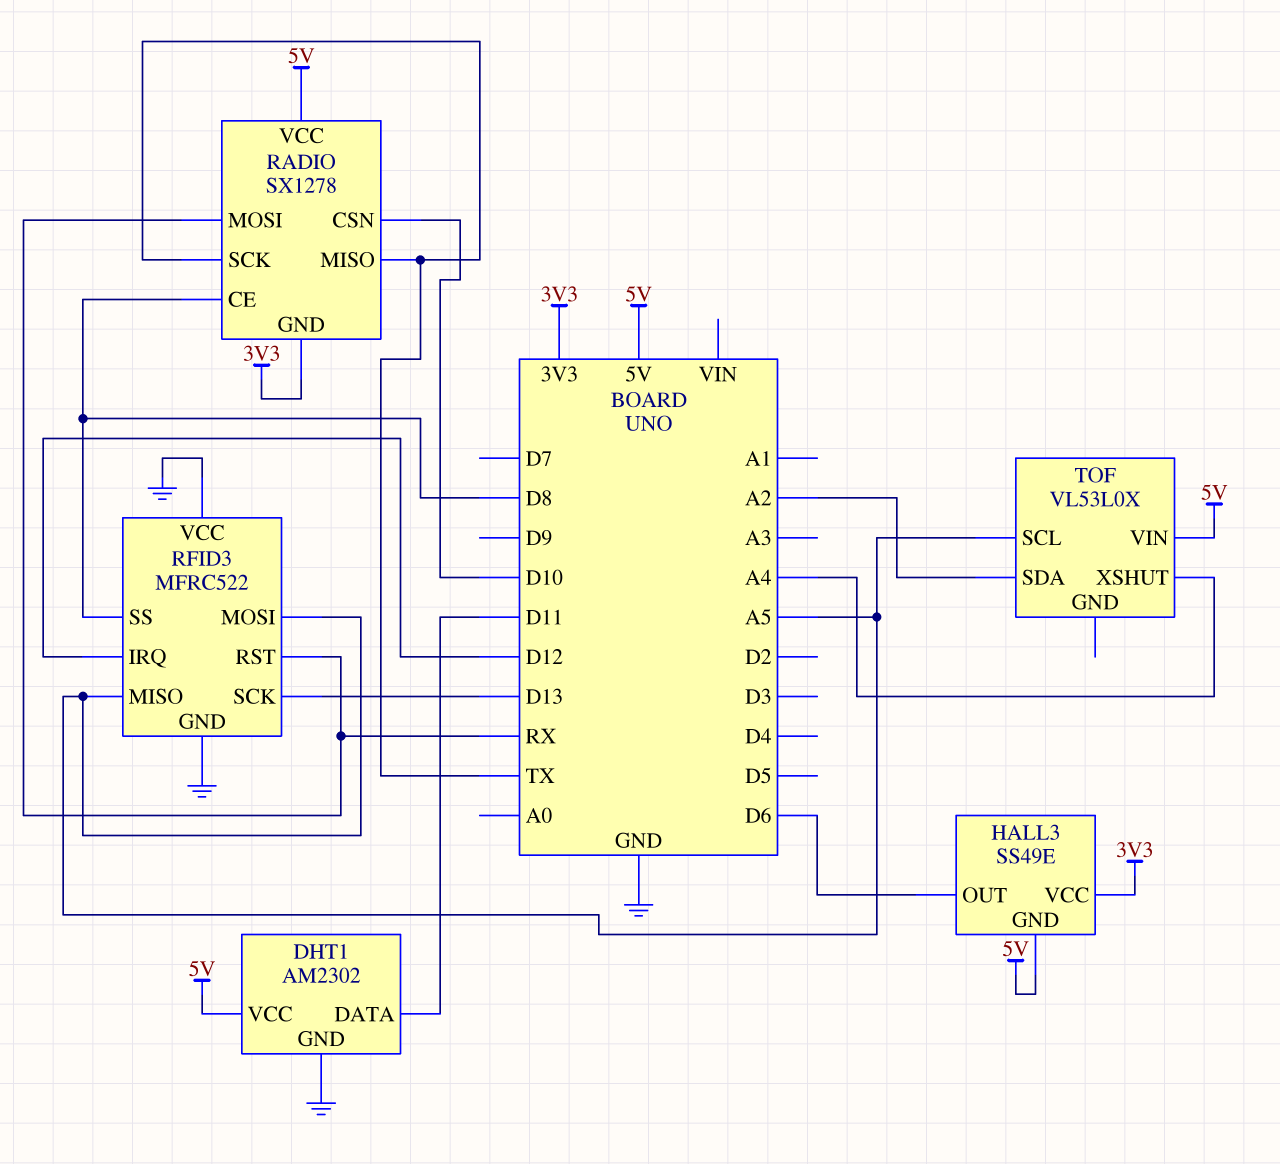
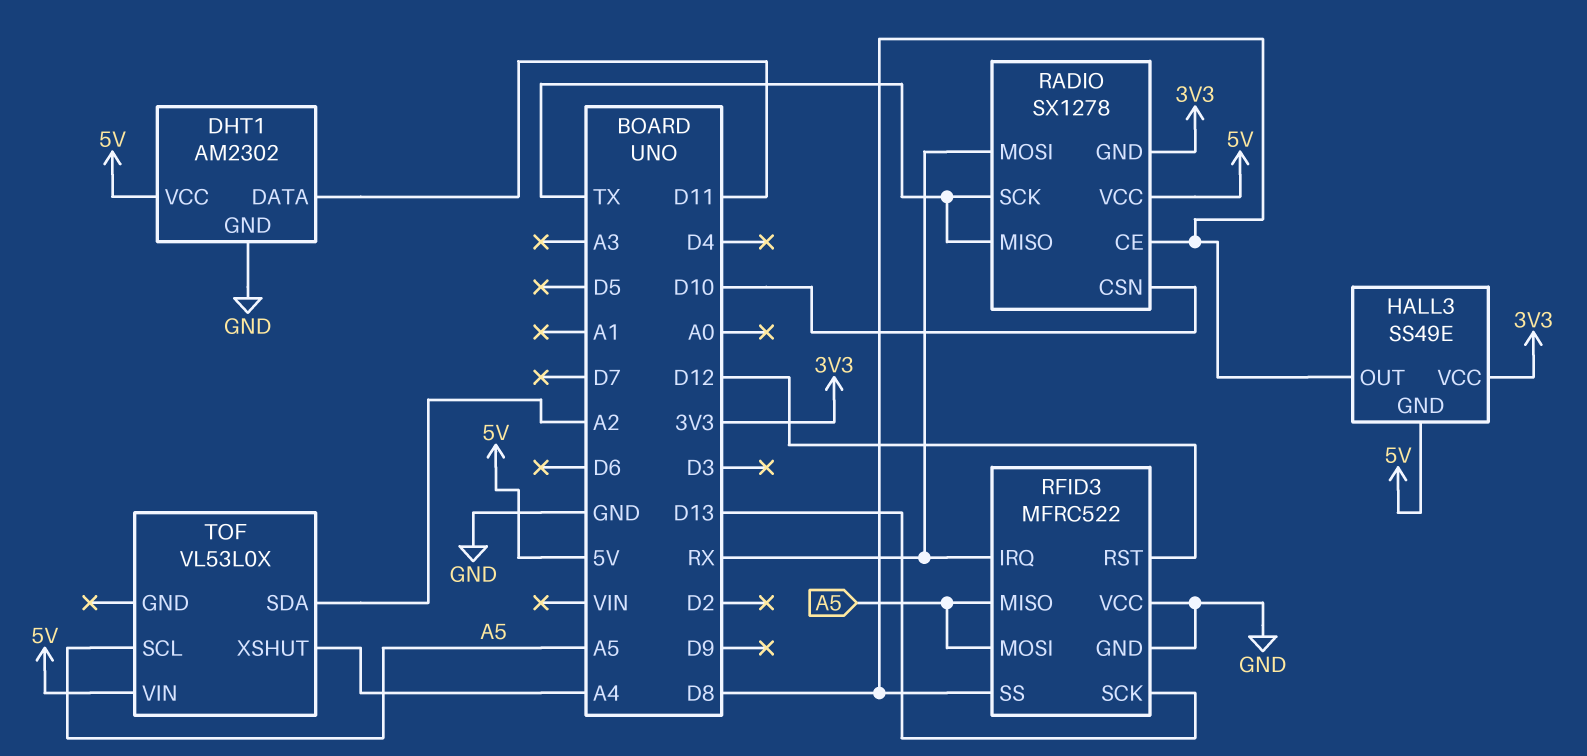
HALL3 pin OUT: D6 -> D8
RFID3 pin IRQ: D12 -> RX
RFID3 pin RST: RX -> D12

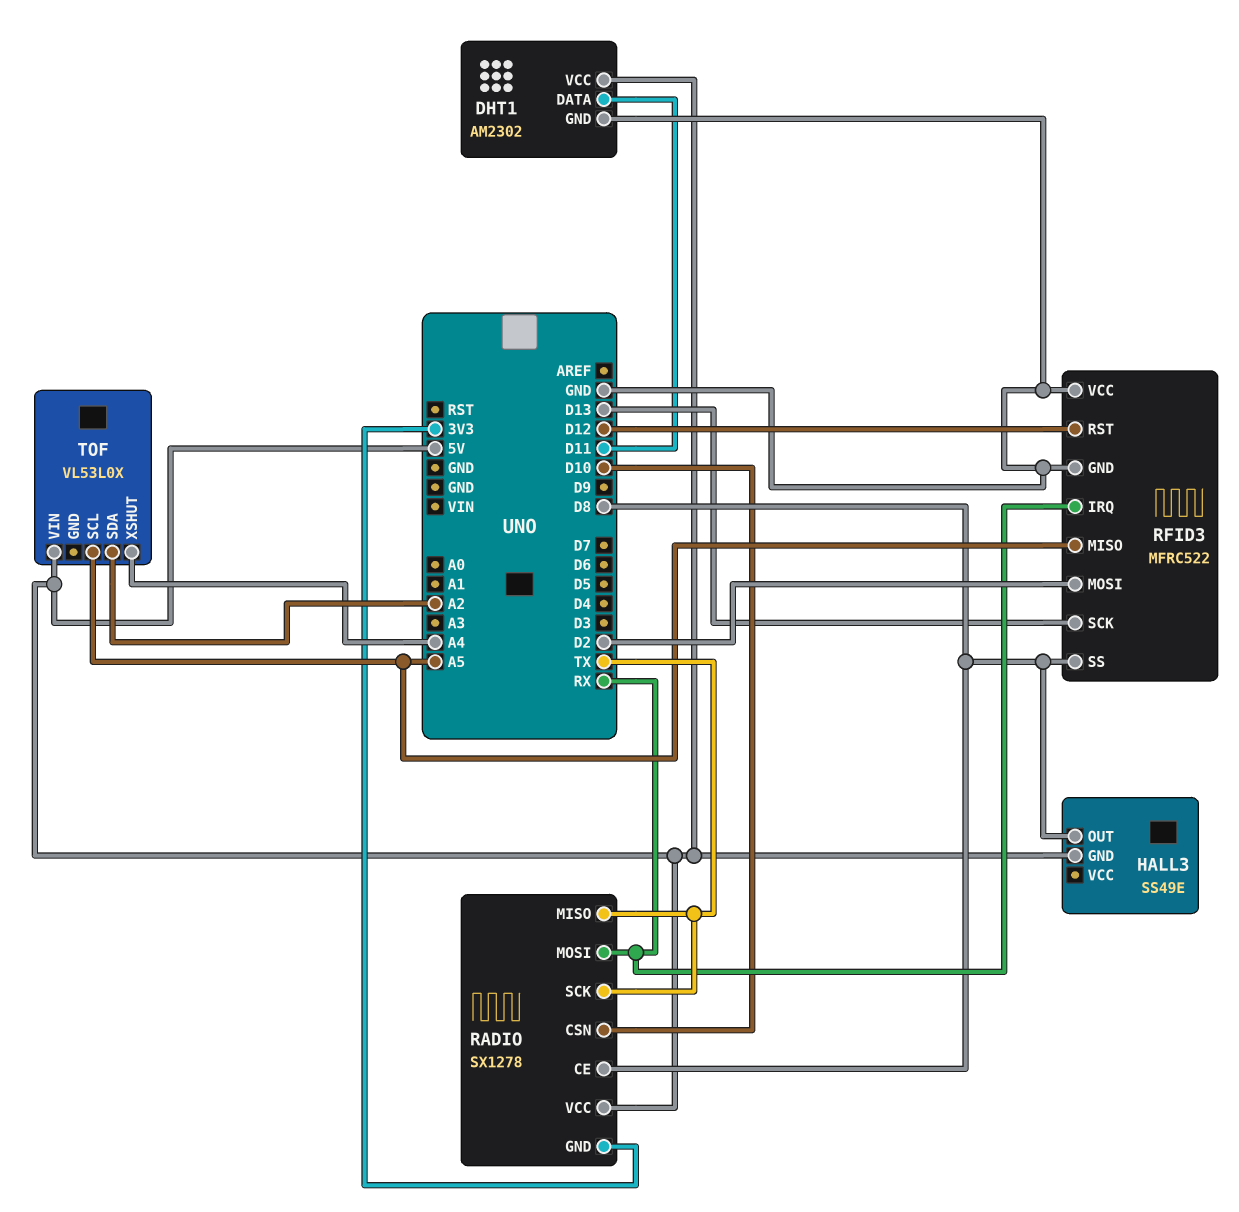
HALL3 pin VCC: 3V3 -> none
RFID3 pin MOSI: A5 -> D2

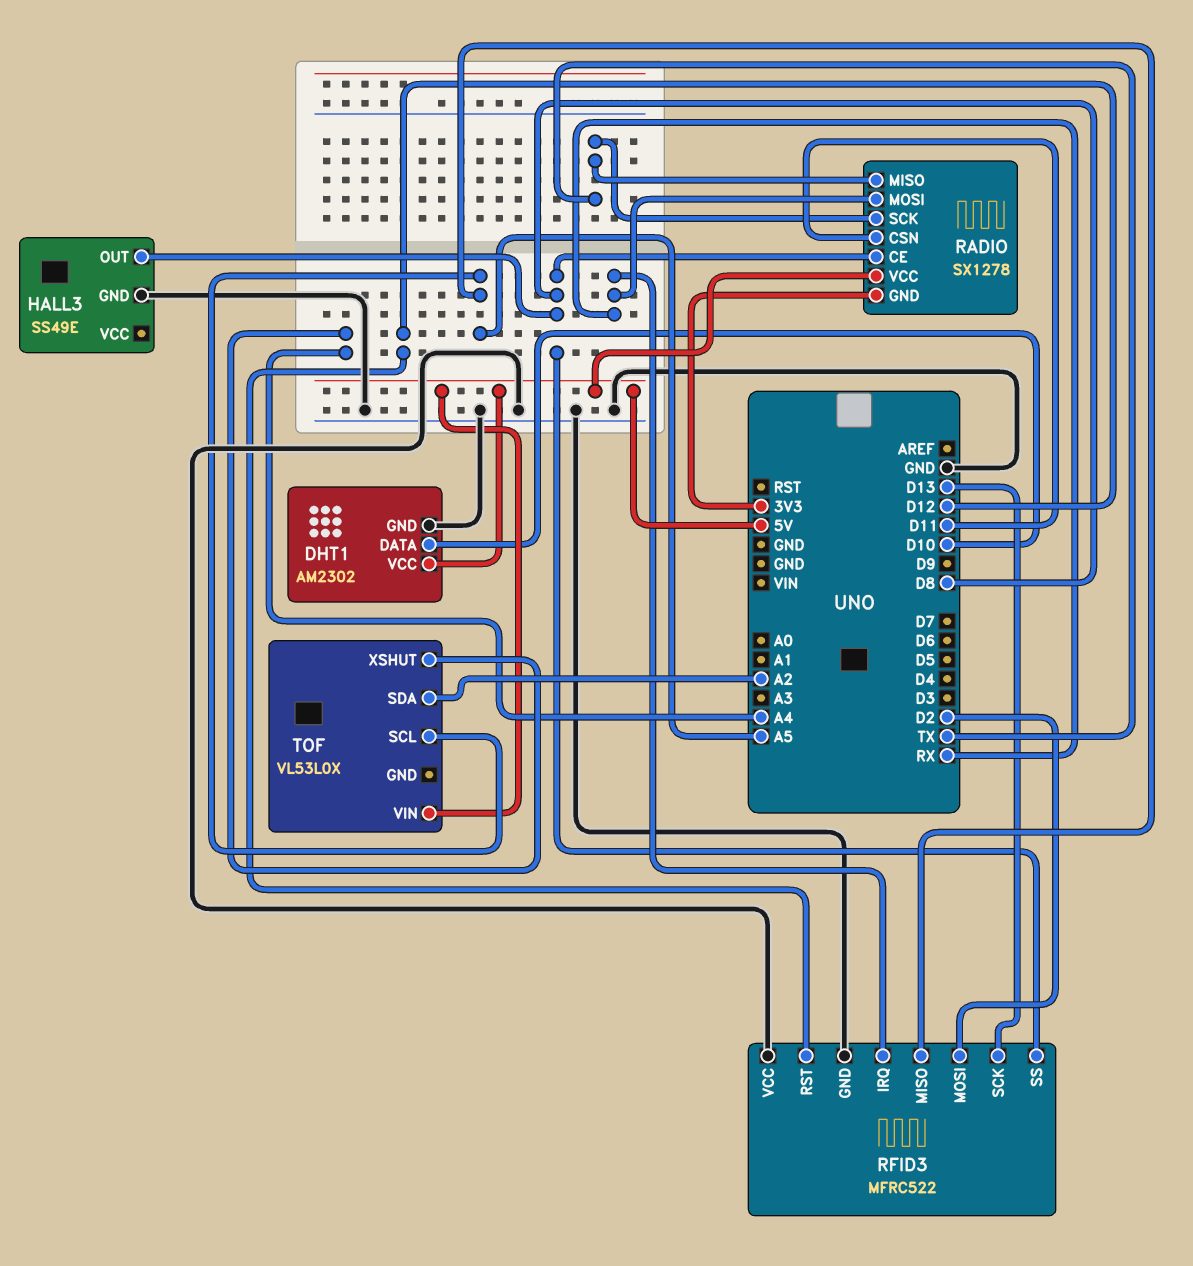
DHT1 pin DATA: D11 -> D10
HALL3 pin GND: 5V -> GND
RADIO pin CSN: D10 -> D11

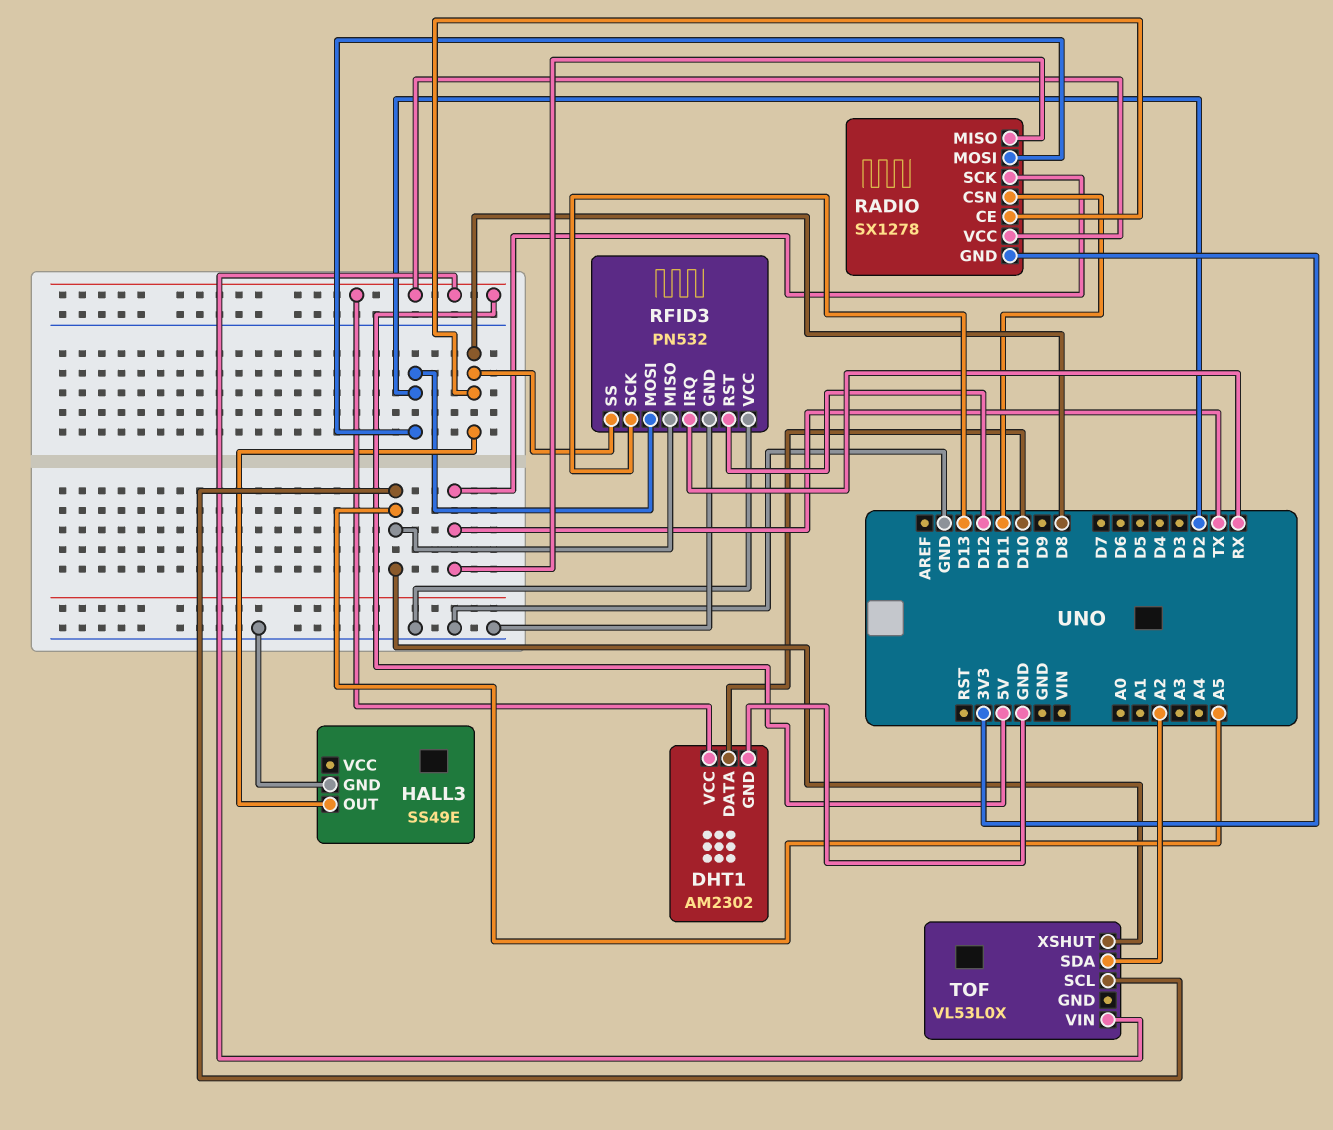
RADIO pin MOSI: RX -> D2
RFID3: MFRC522 -> PN532
TOF pin XSHUT: A4 -> A5

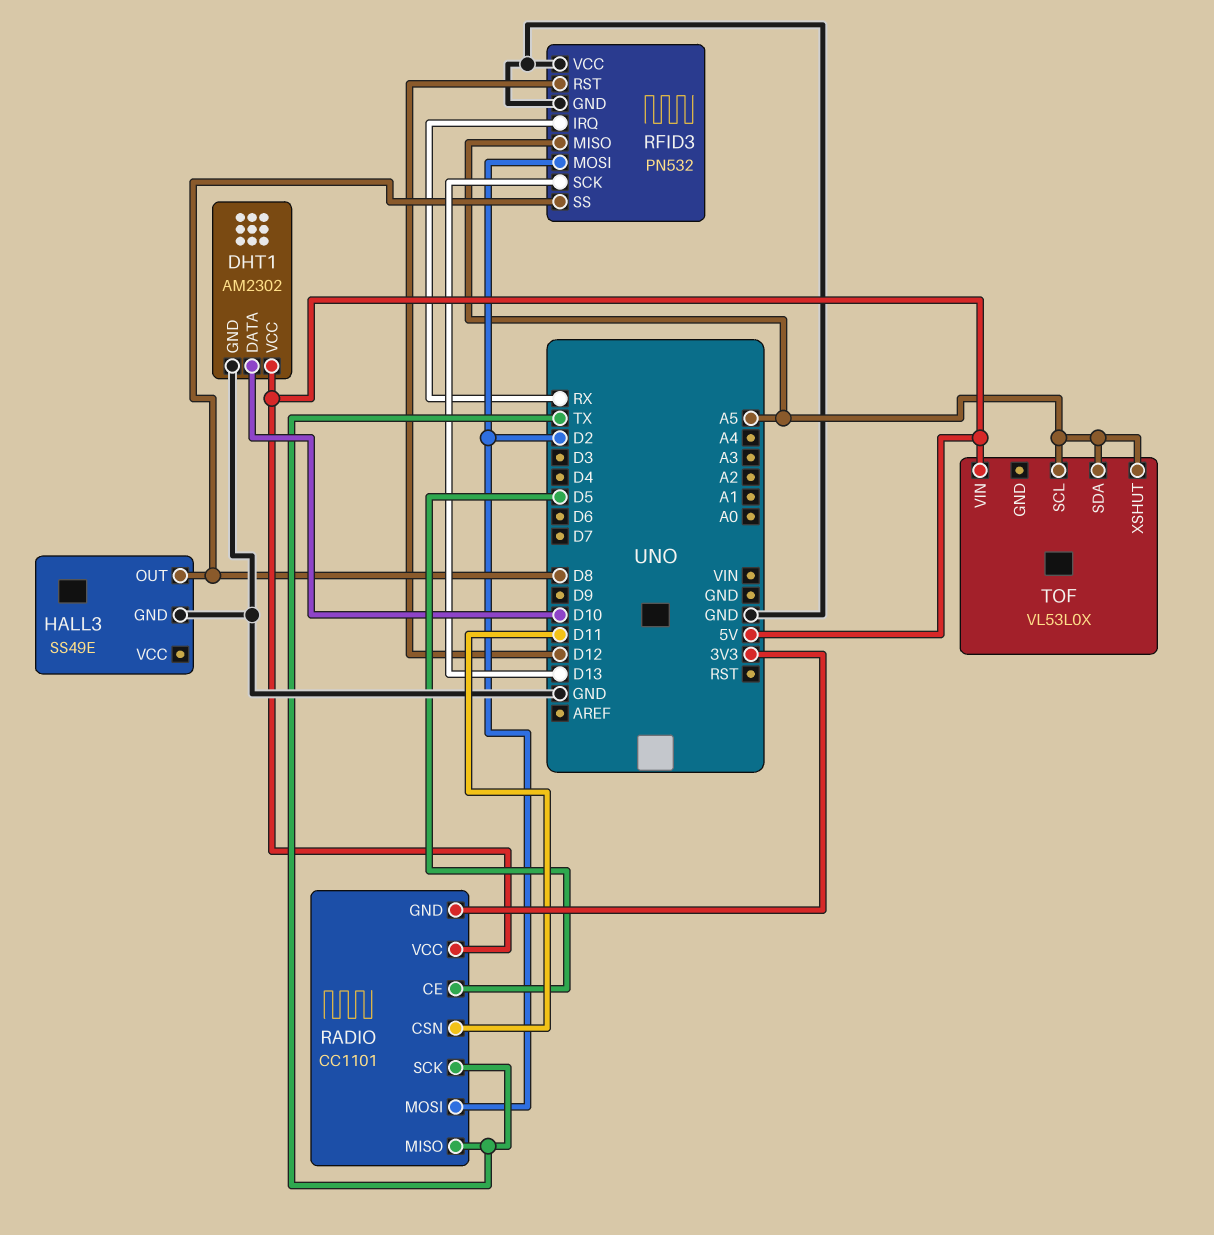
RADIO: SX1278 -> CC1101
RADIO pin CE: D8 -> D5
TOF pin SDA: A2 -> A5

